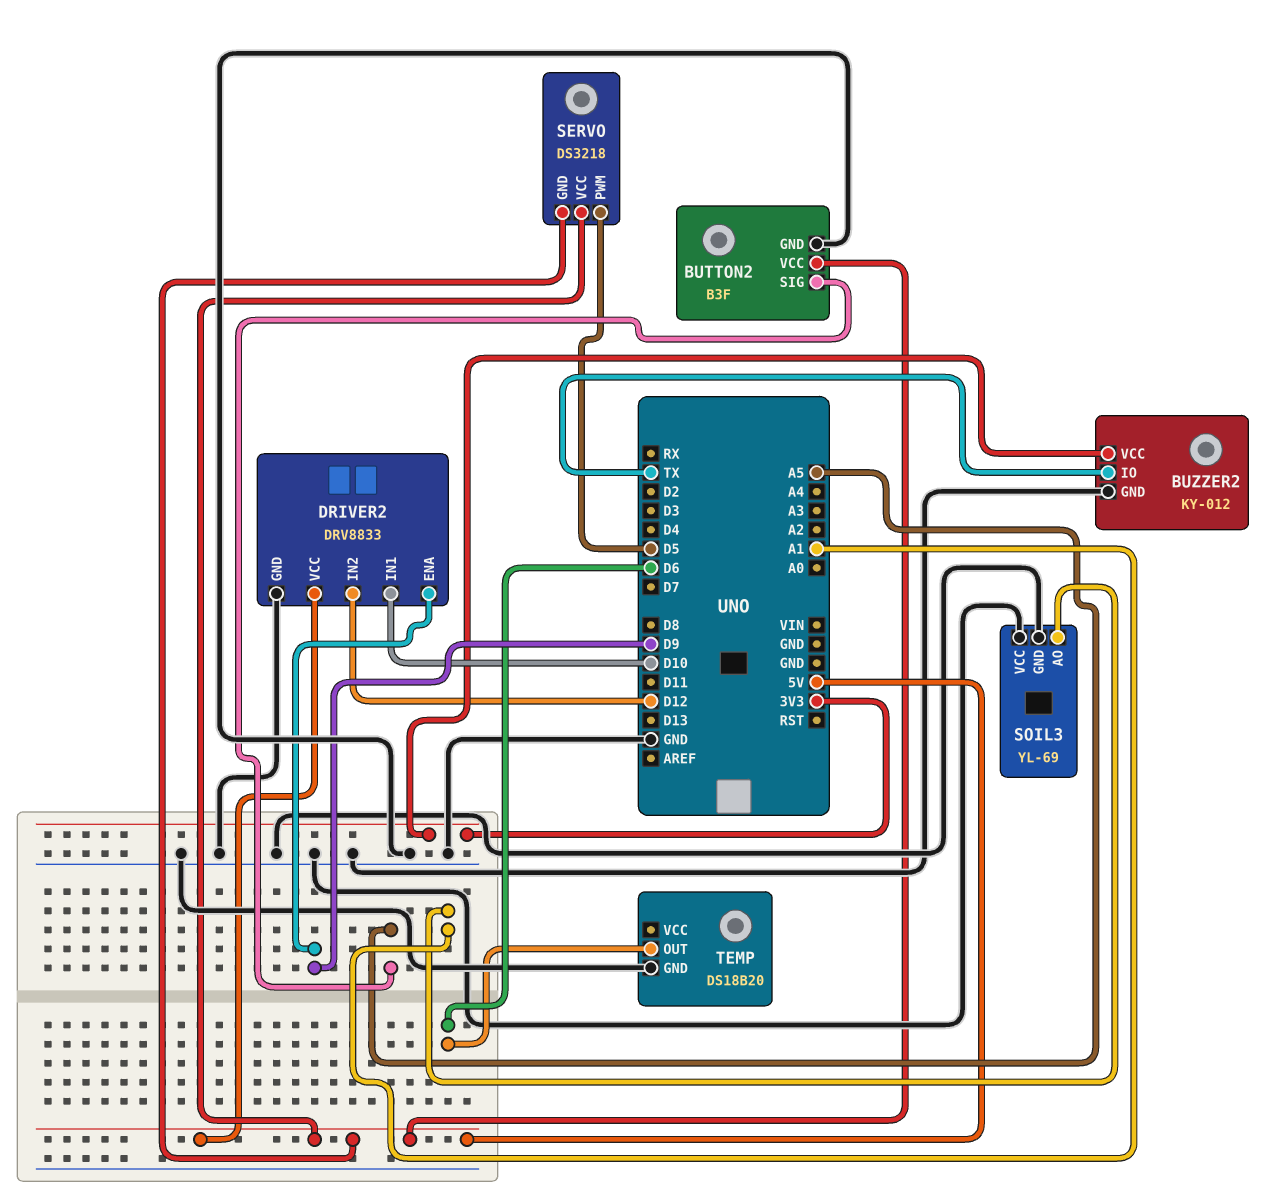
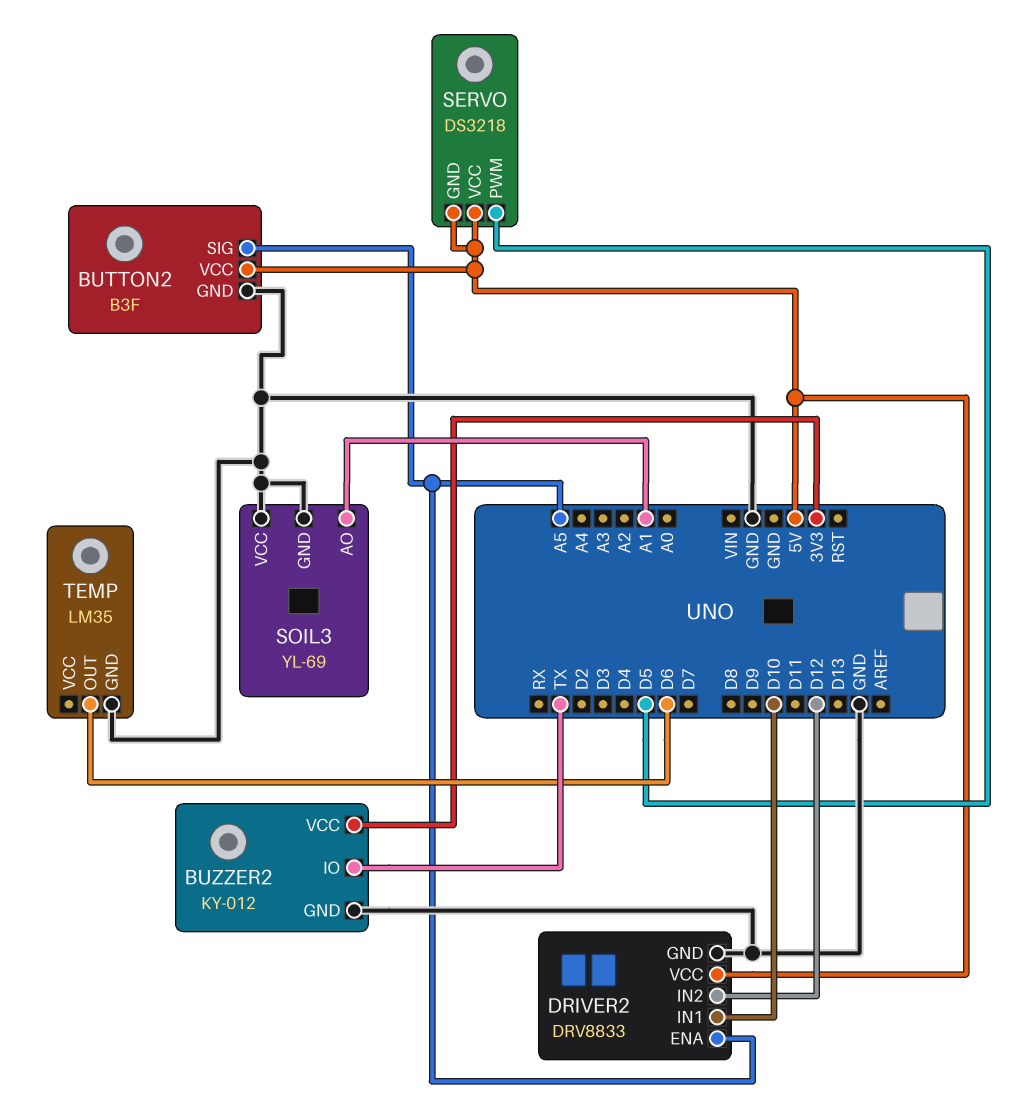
DRIVER2 pin ENA: D9 -> A5
TEMP: DS18B20 -> LM35

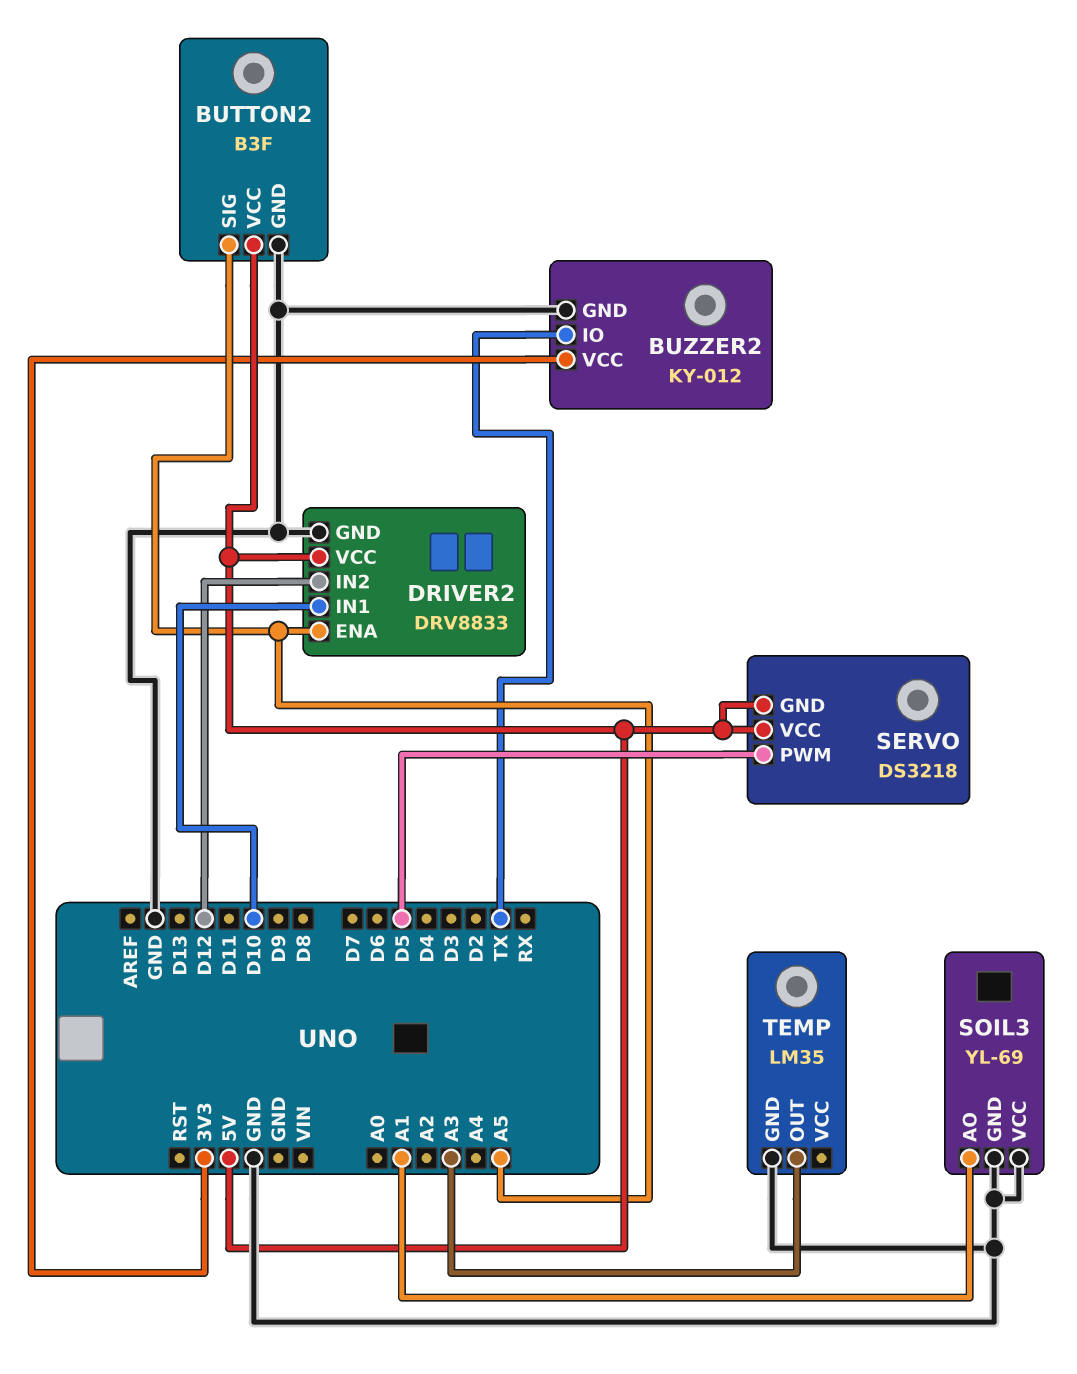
TEMP pin OUT: D6 -> A3

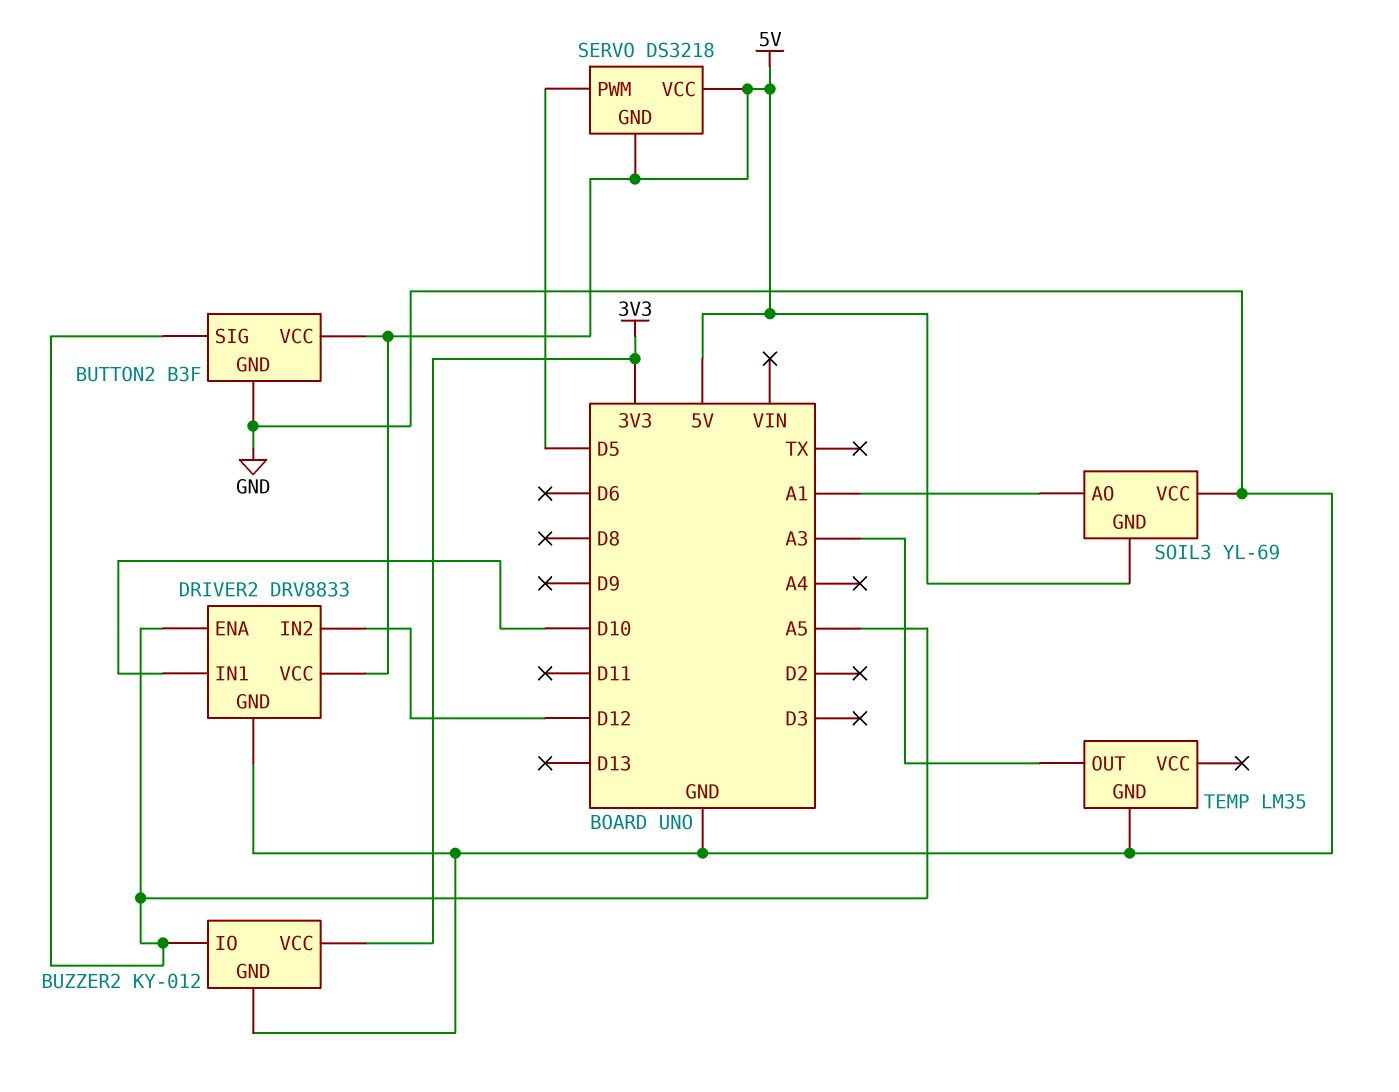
BUZZER2 pin IO: TX -> A5
SOIL3 pin GND: GND -> 5V

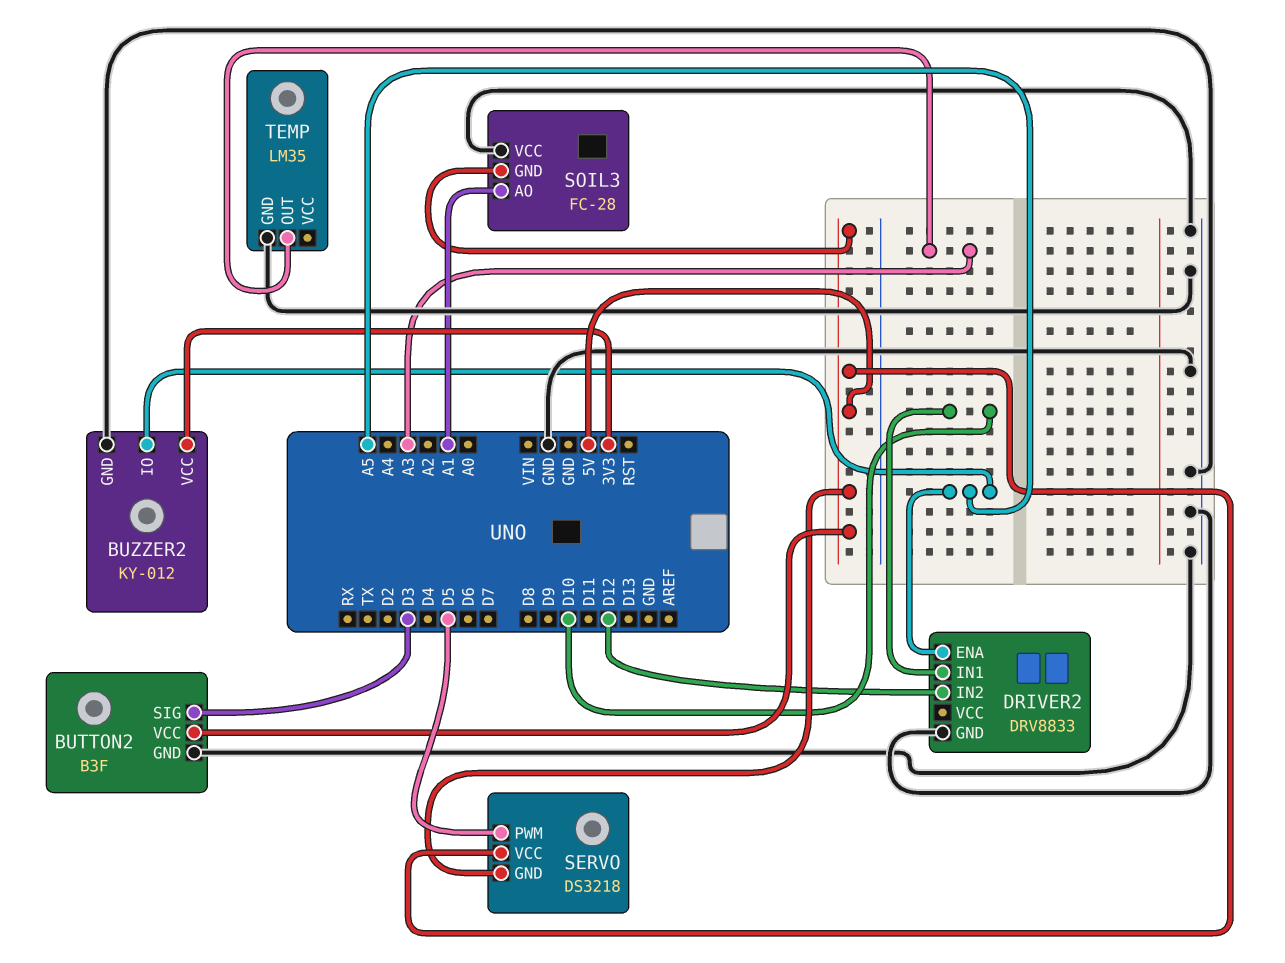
BUTTON2 pin SIG: A5 -> D3
DRIVER2 pin VCC: 5V -> none
SOIL3: YL-69 -> FC-28

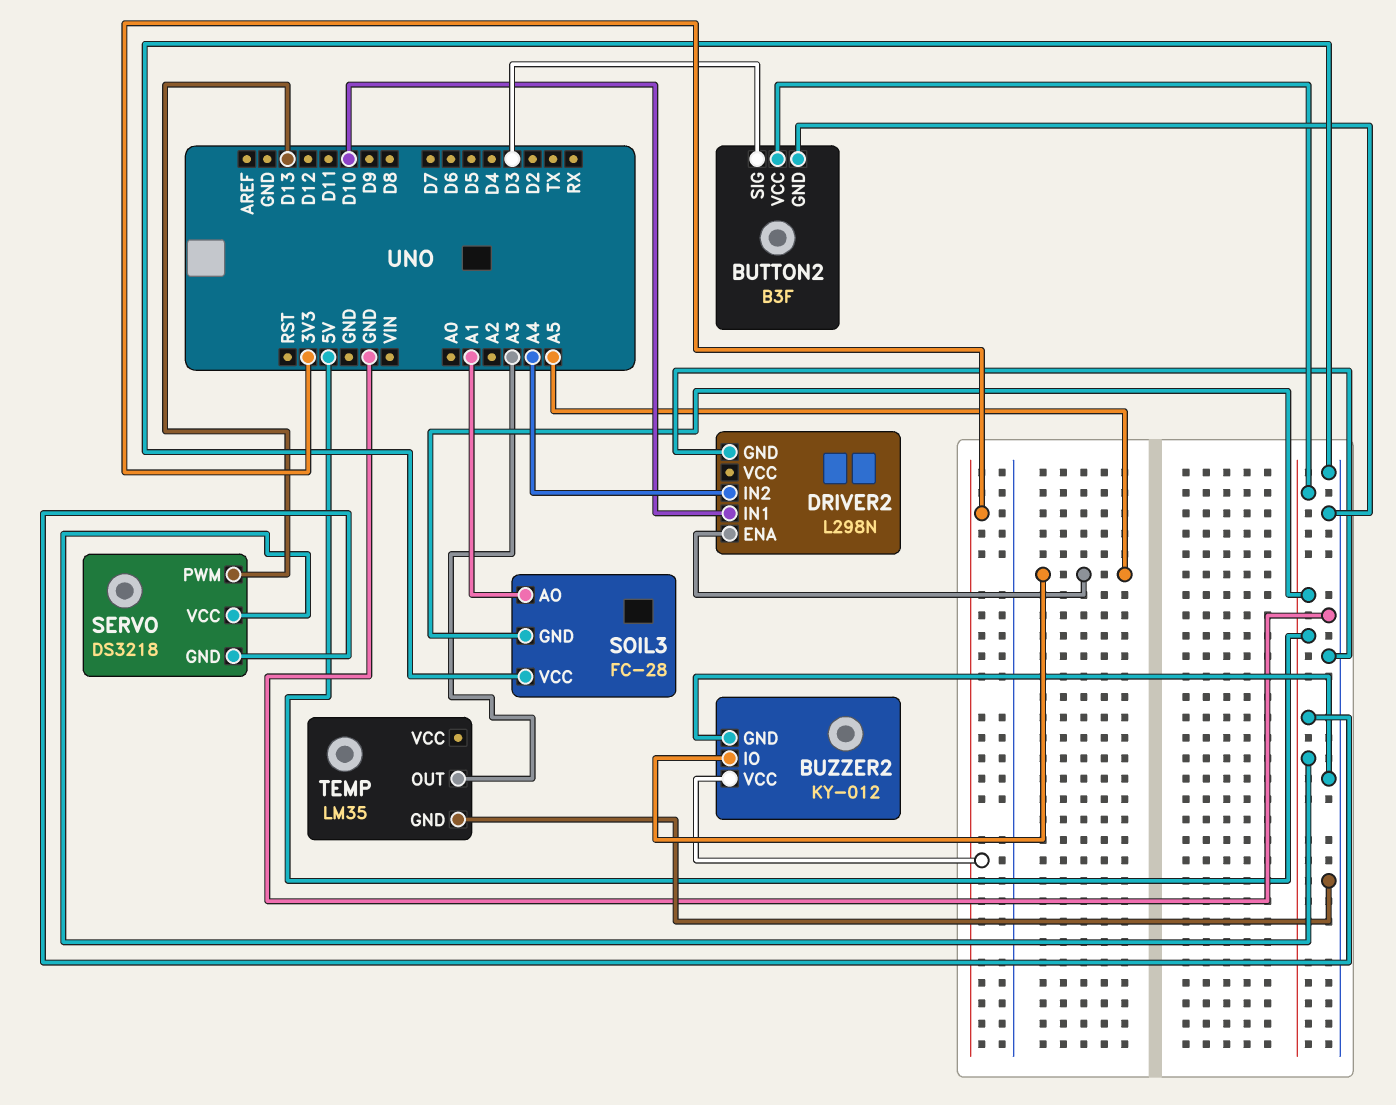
DRIVER2: DRV8833 -> L298N
DRIVER2 pin IN2: D12 -> A4
SERVO pin PWM: D5 -> D13

